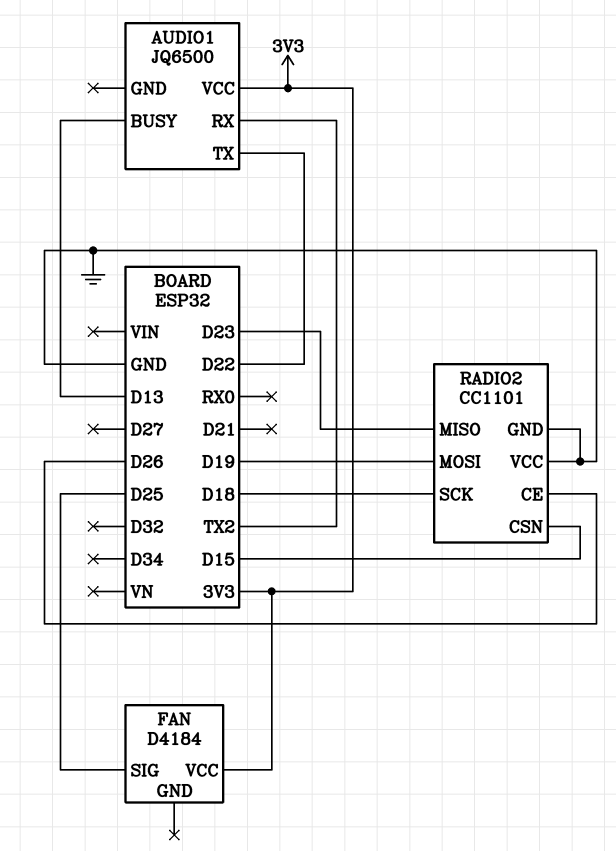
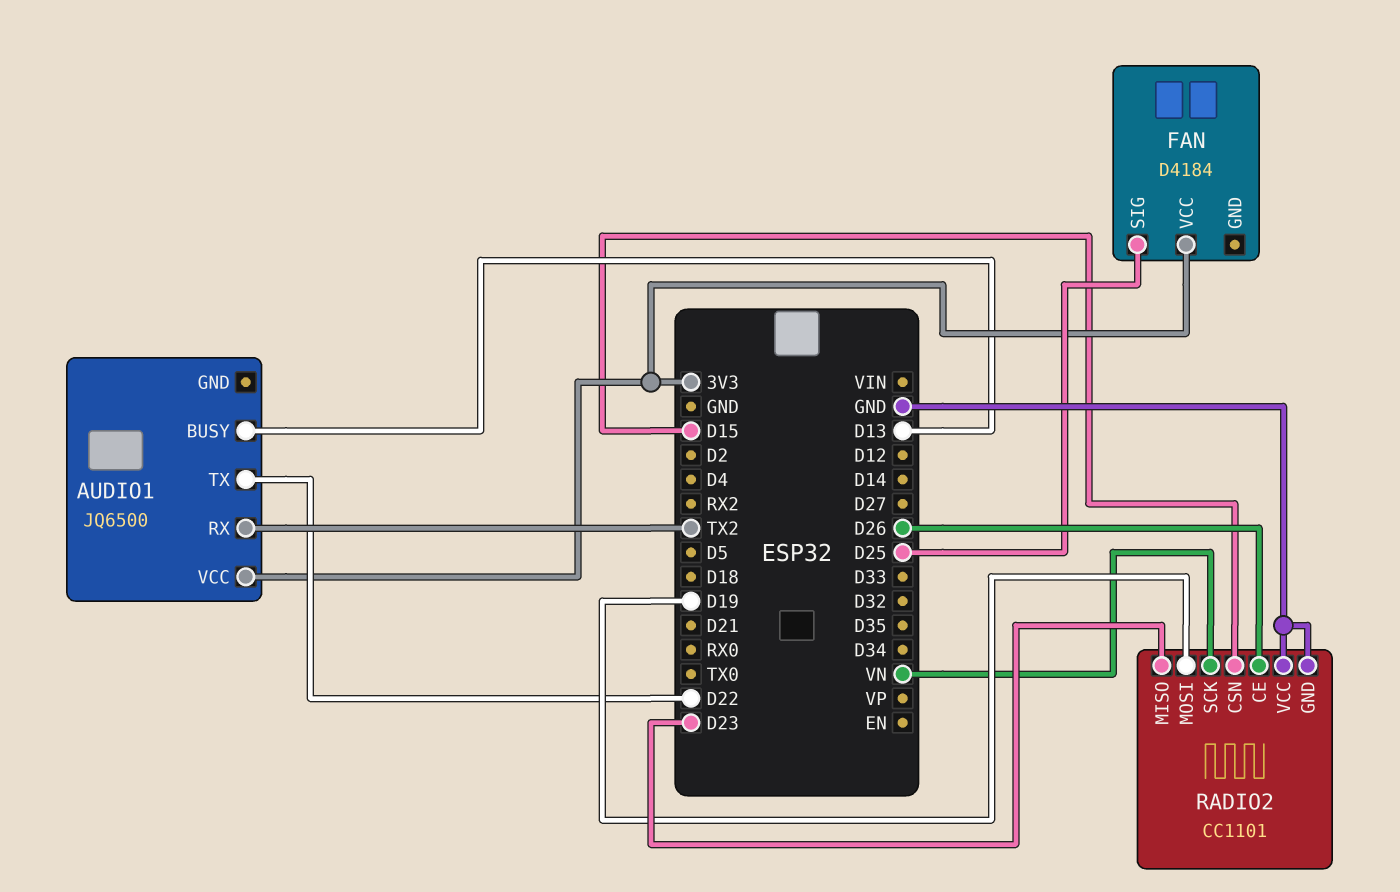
RADIO2 pin SCK: D18 -> VN

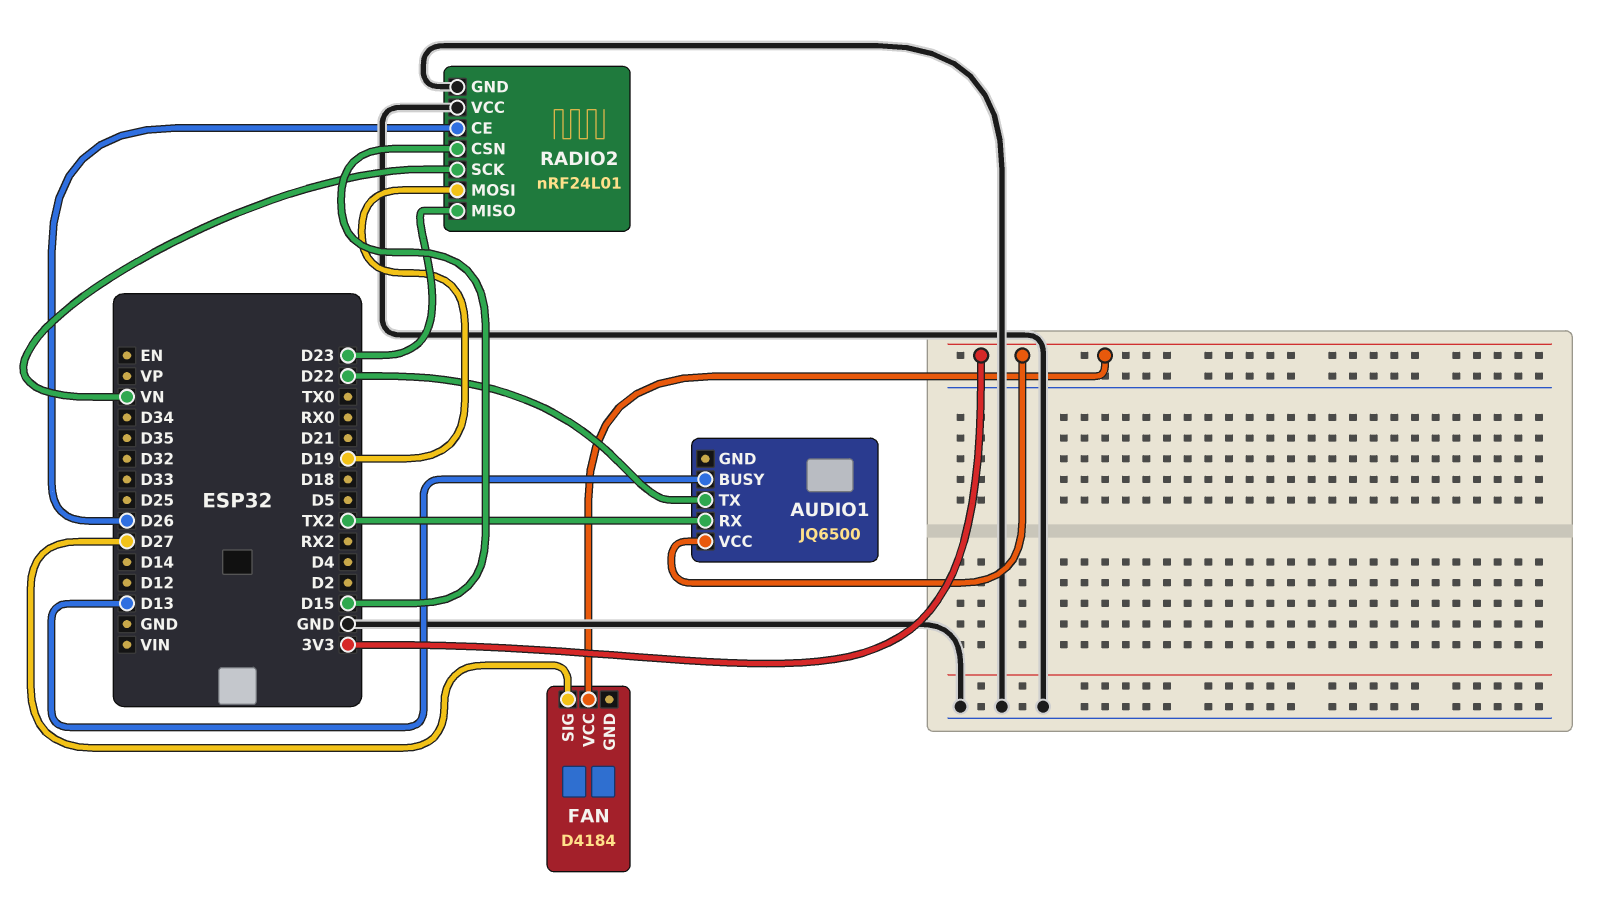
FAN pin SIG: D25 -> D27
RADIO2: CC1101 -> nRF24L01

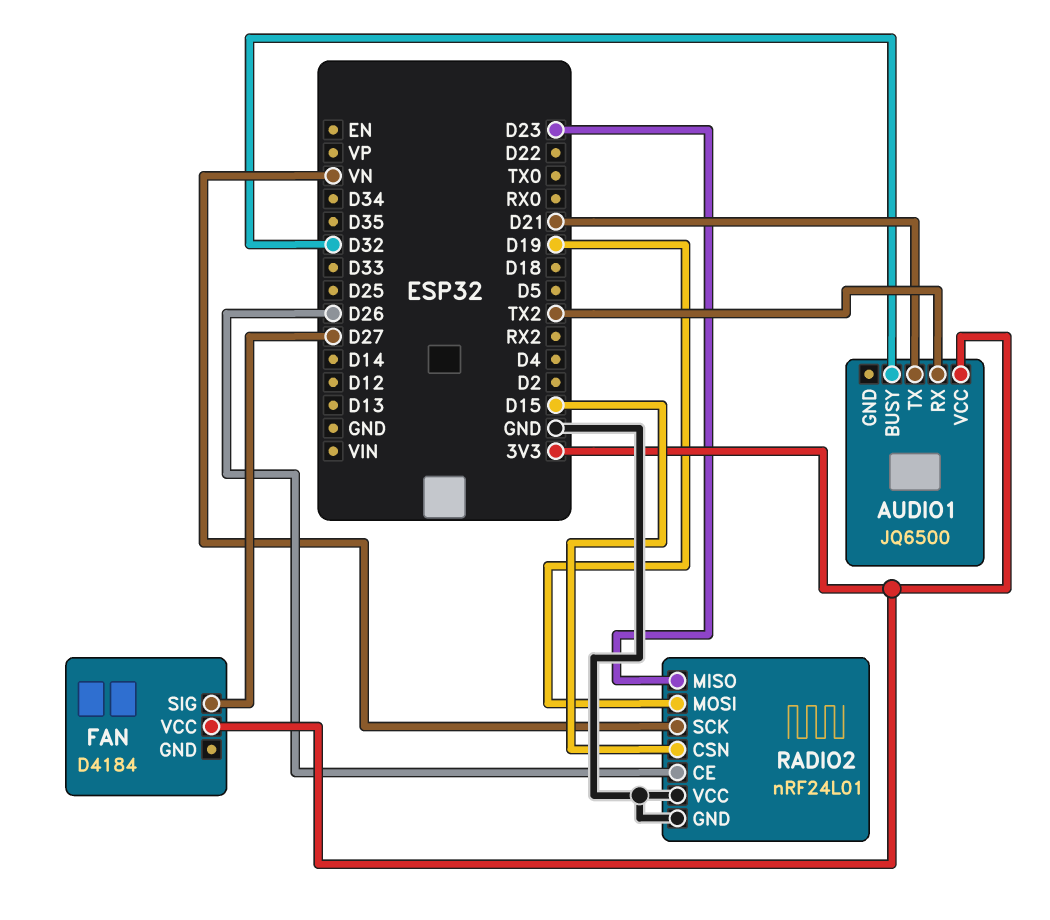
AUDIO1 pin BUSY: D13 -> D32
AUDIO1 pin TX: D22 -> D21

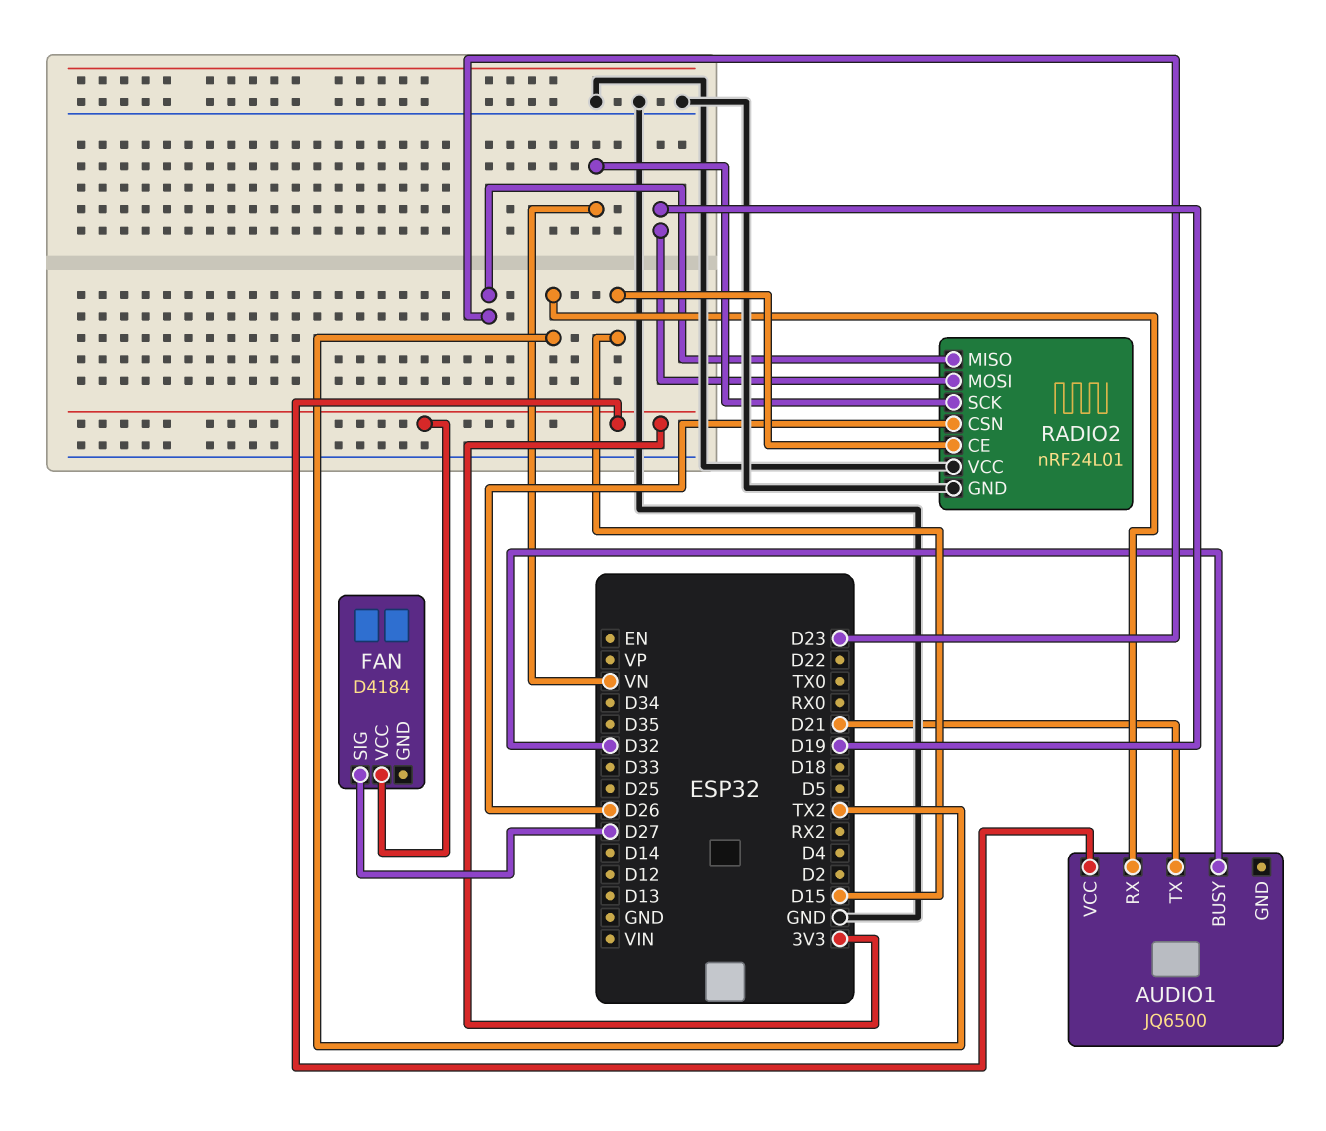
RADIO2 pin CE: D26 -> D15
RADIO2 pin CSN: D15 -> D26

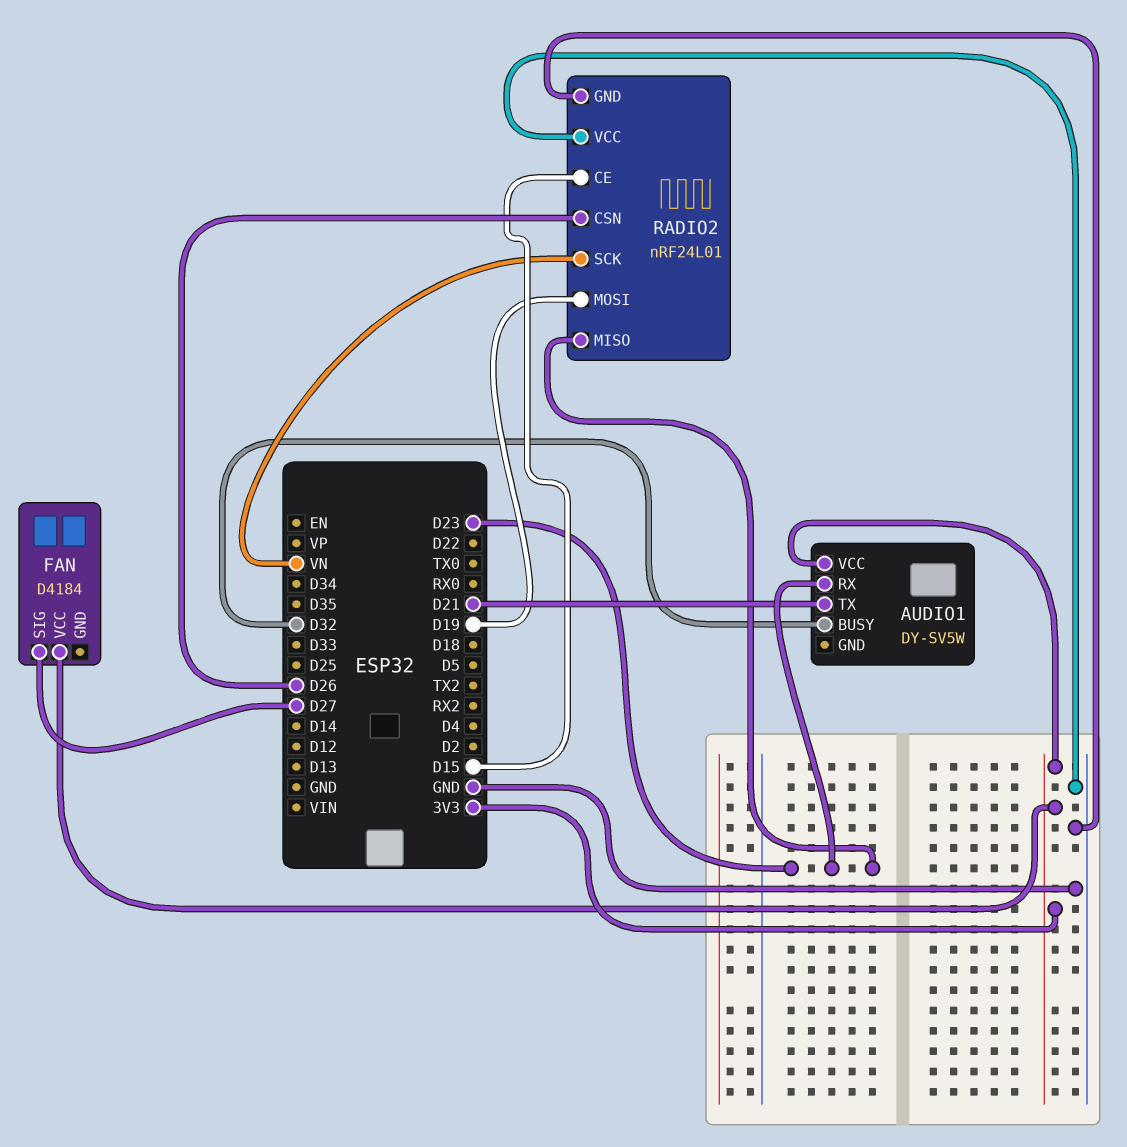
AUDIO1: JQ6500 -> DY-SV5W
AUDIO1 pin RX: TX2 -> D23

